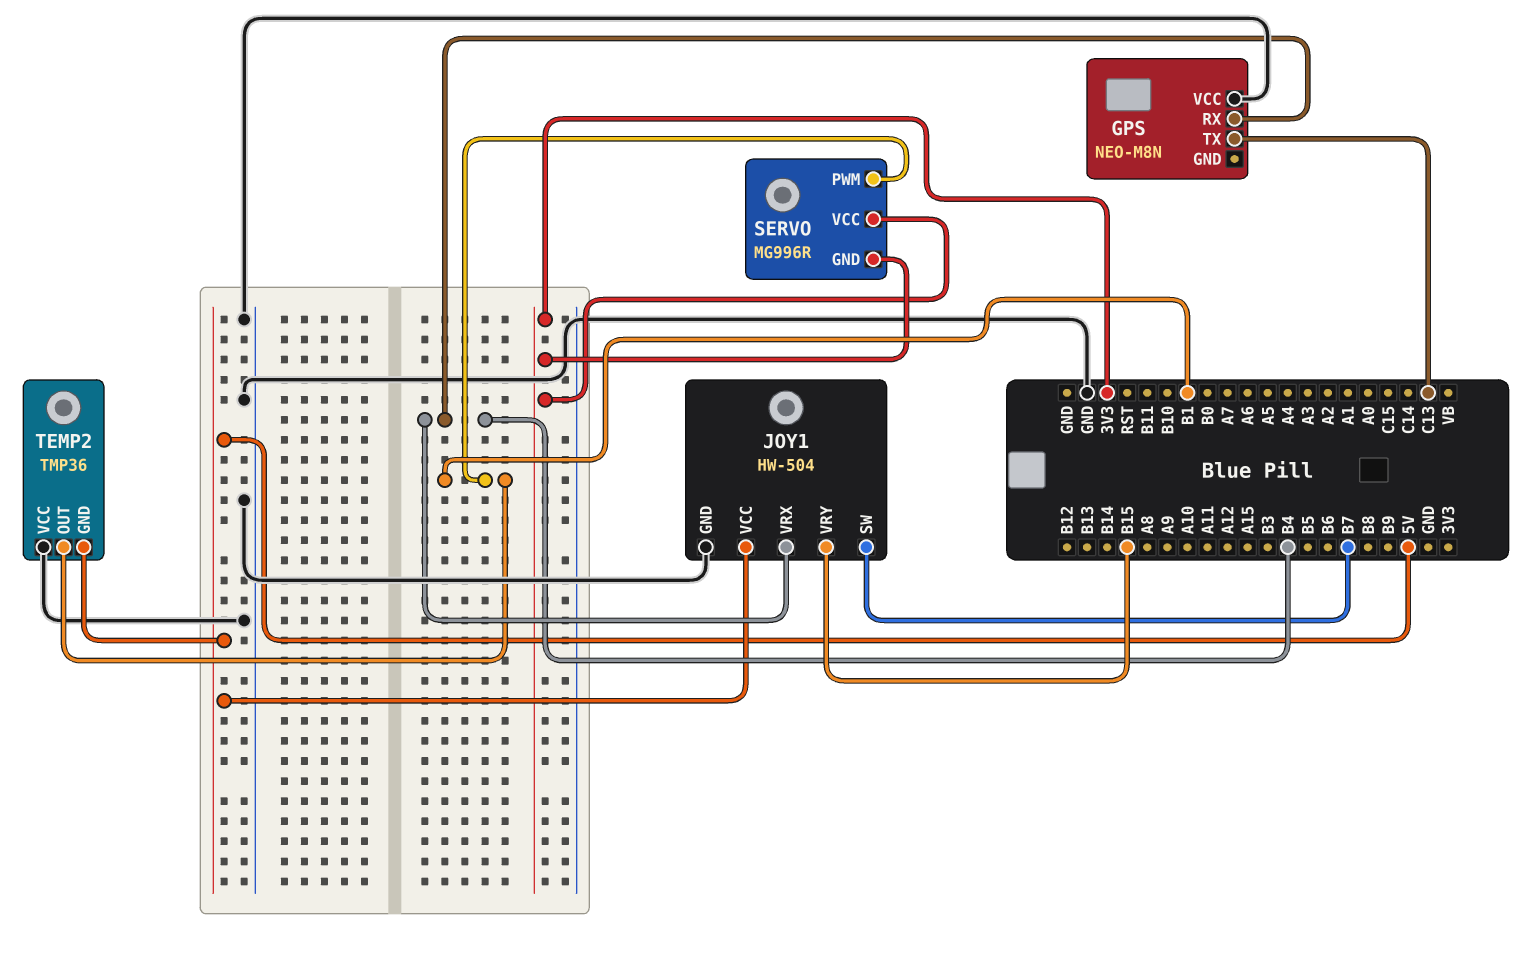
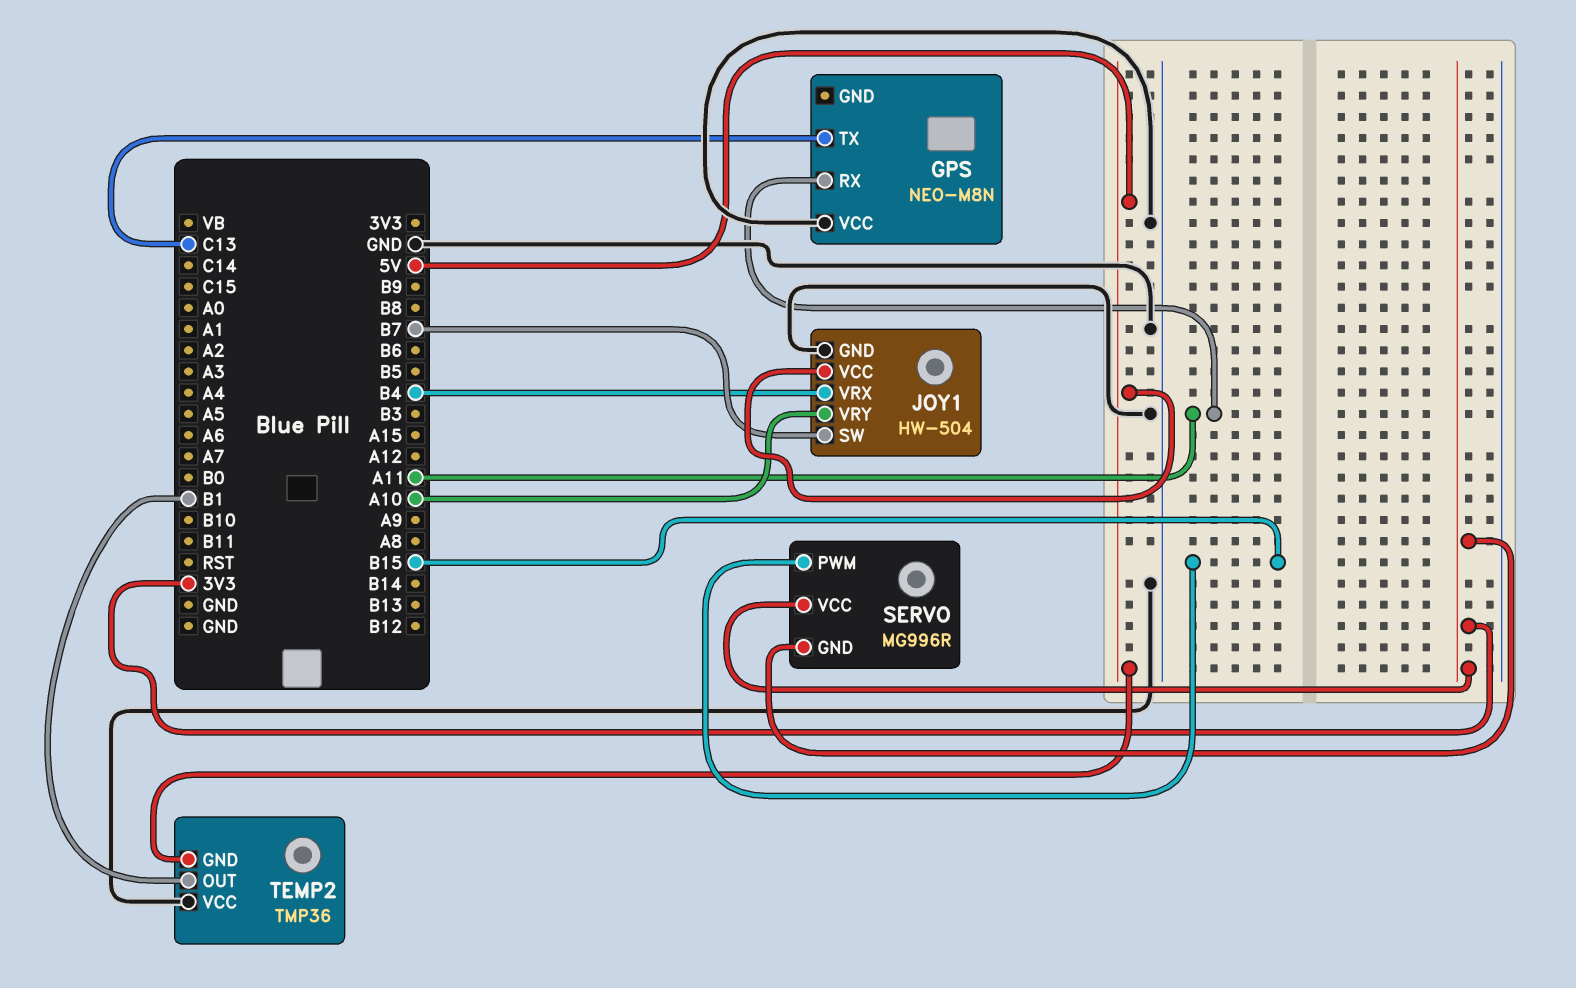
GPS pin RX: B4 -> A11
JOY1 pin VRY: B15 -> A10
SERVO pin PWM: B1 -> B15

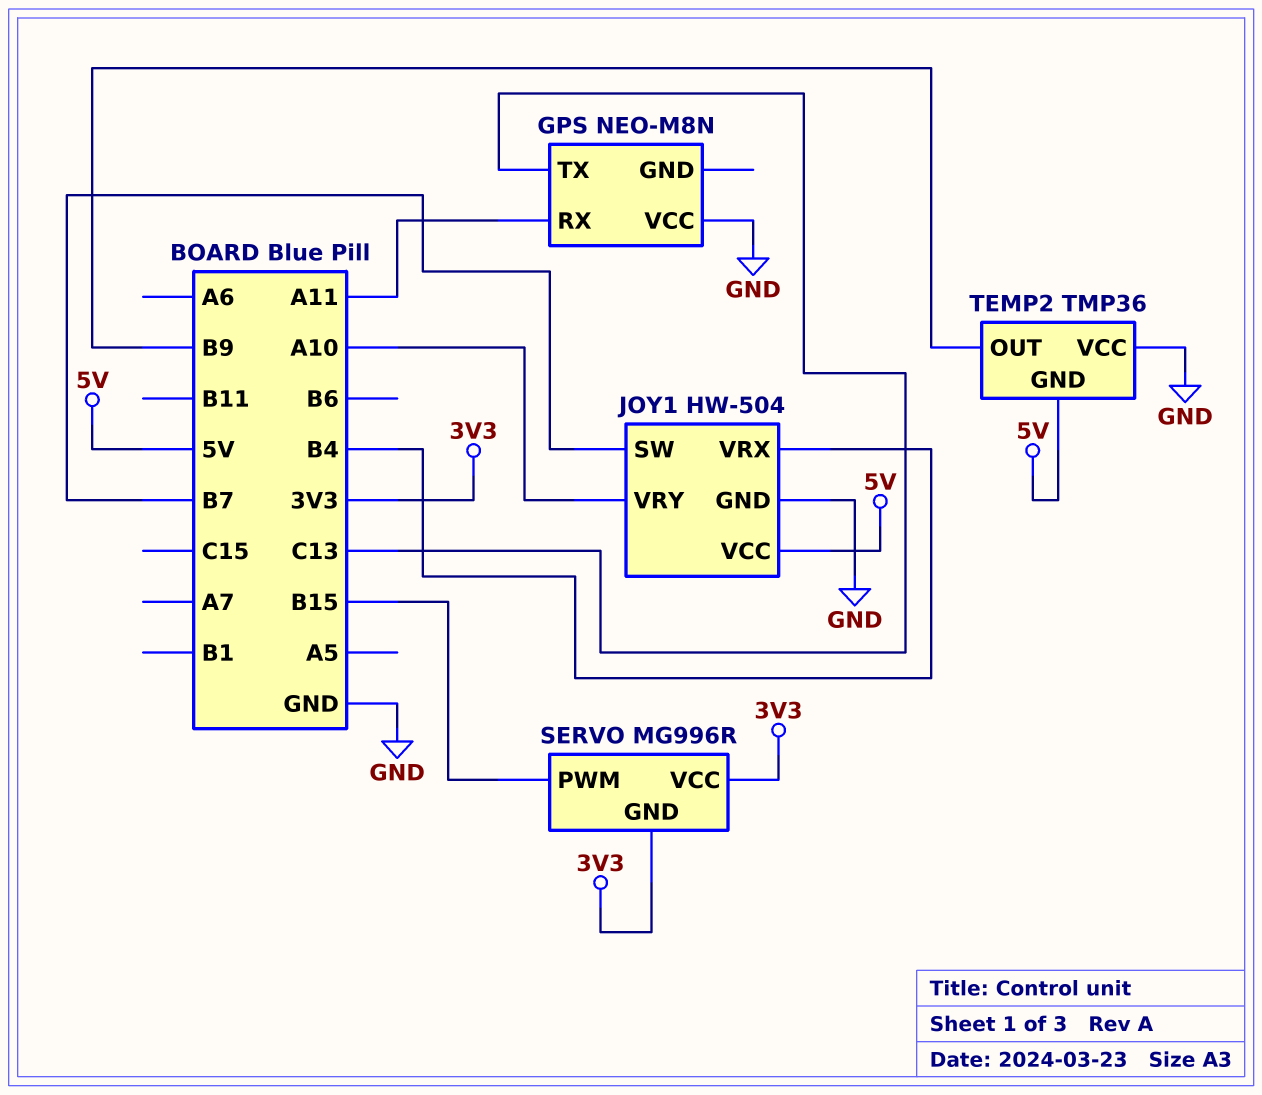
TEMP2 pin OUT: B1 -> B9

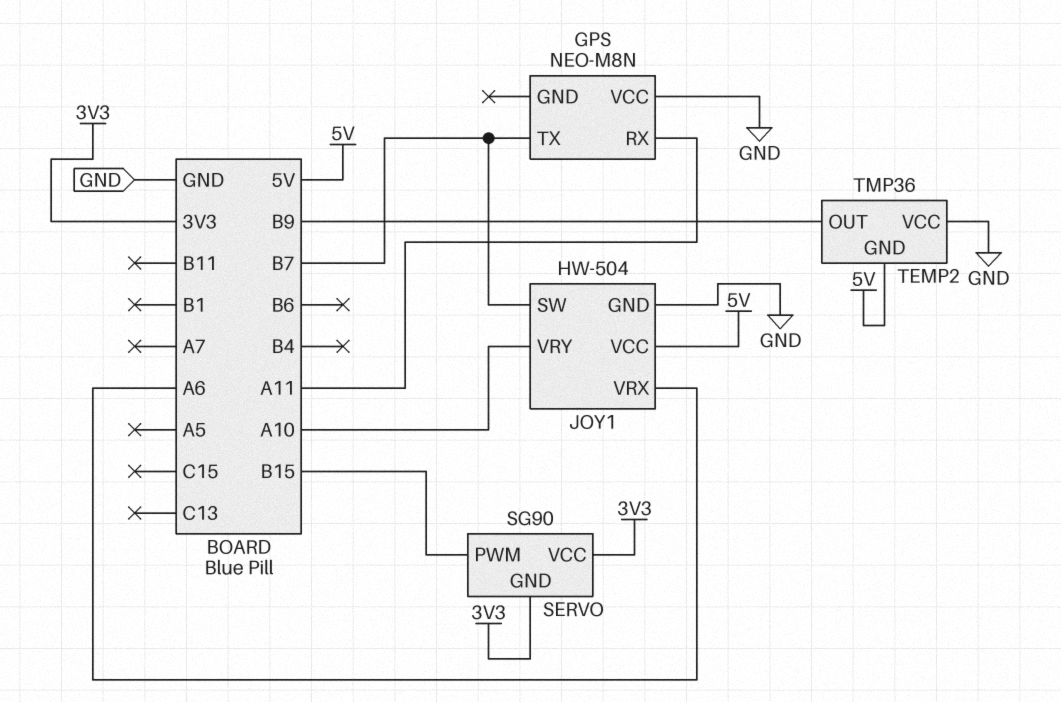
GPS pin TX: C13 -> B7
JOY1 pin VRX: B4 -> A6
SERVO: MG996R -> SG90

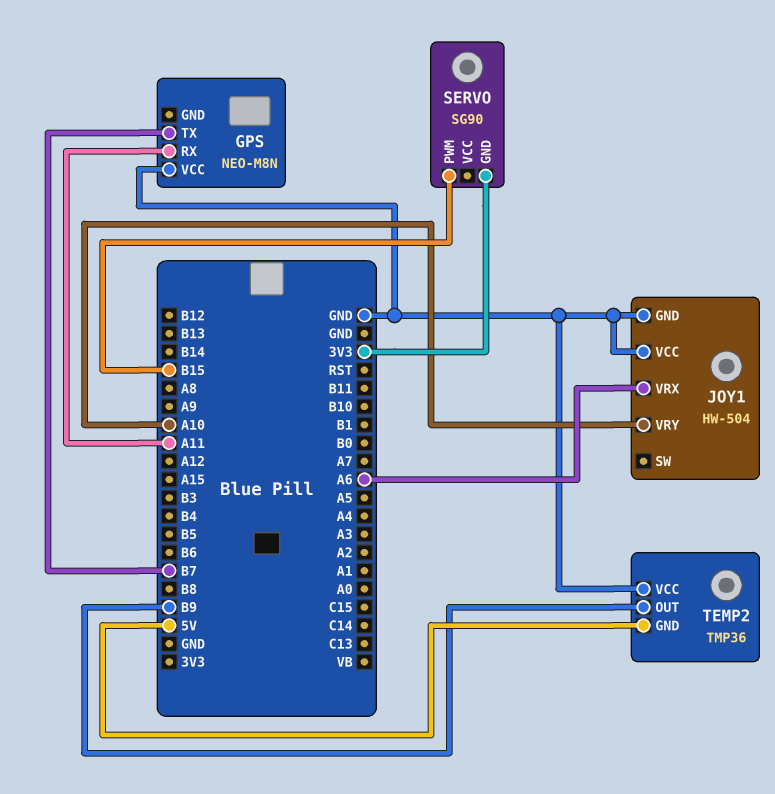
JOY1 pin SW: B7 -> none
JOY1 pin VCC: 5V -> GND
SERVO pin VCC: 3V3 -> none

